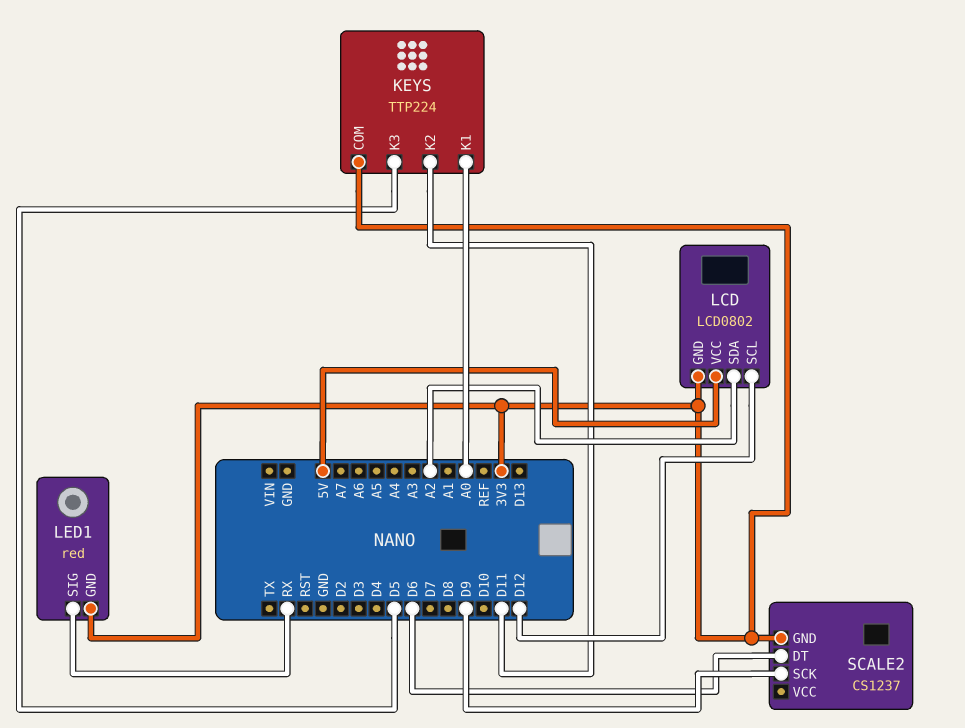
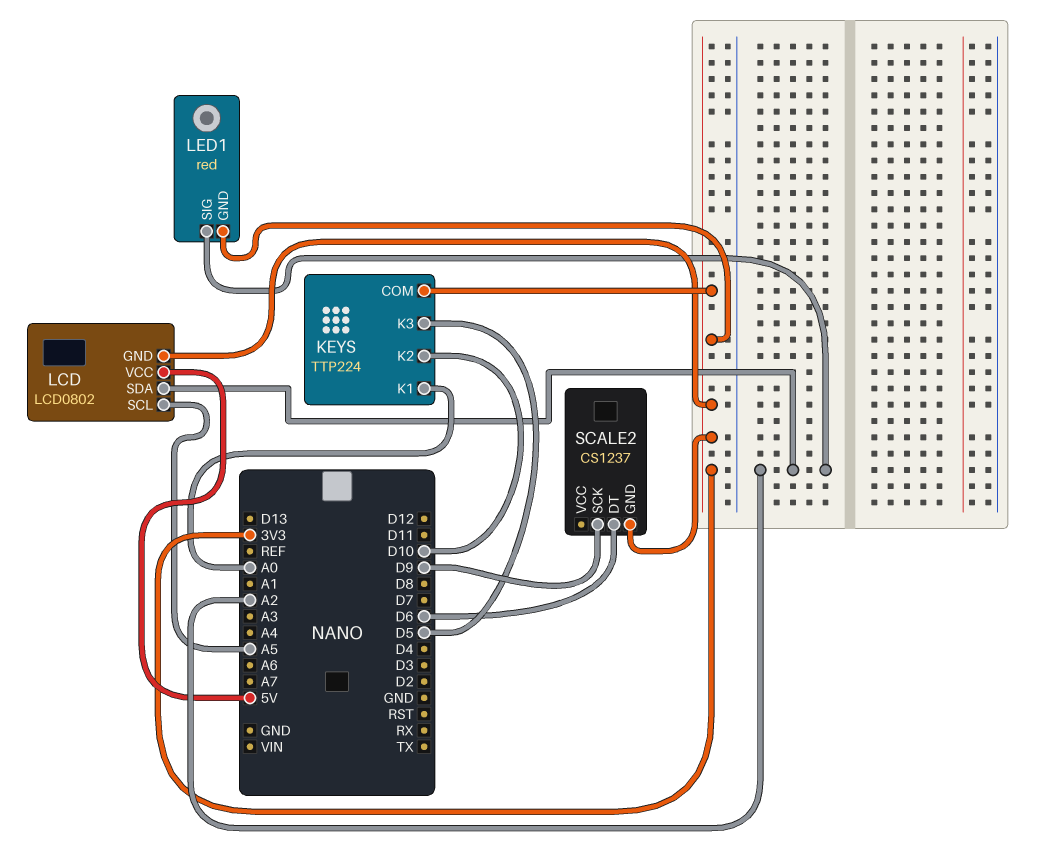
KEYS pin K2: D11 -> D10
LCD pin SCL: D12 -> A5
LED1 pin SIG: RX -> A2

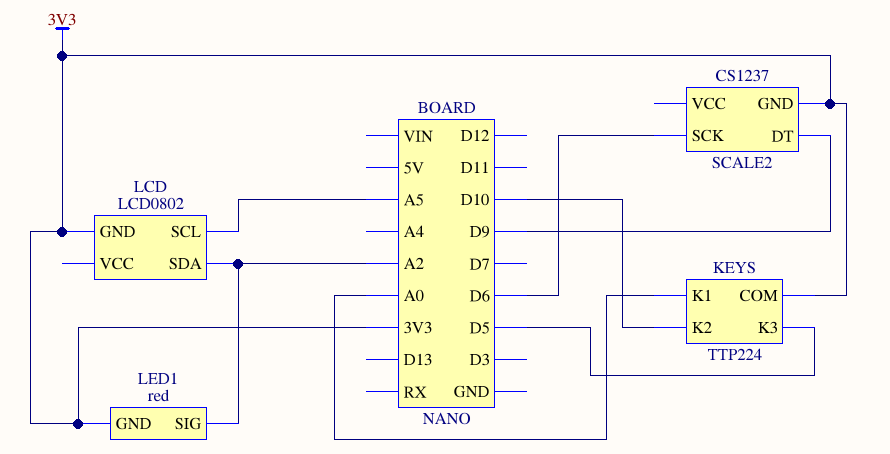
LCD pin VCC: 5V -> none
SCALE2 pin DT: D6 -> D9
SCALE2 pin SCK: D9 -> D6

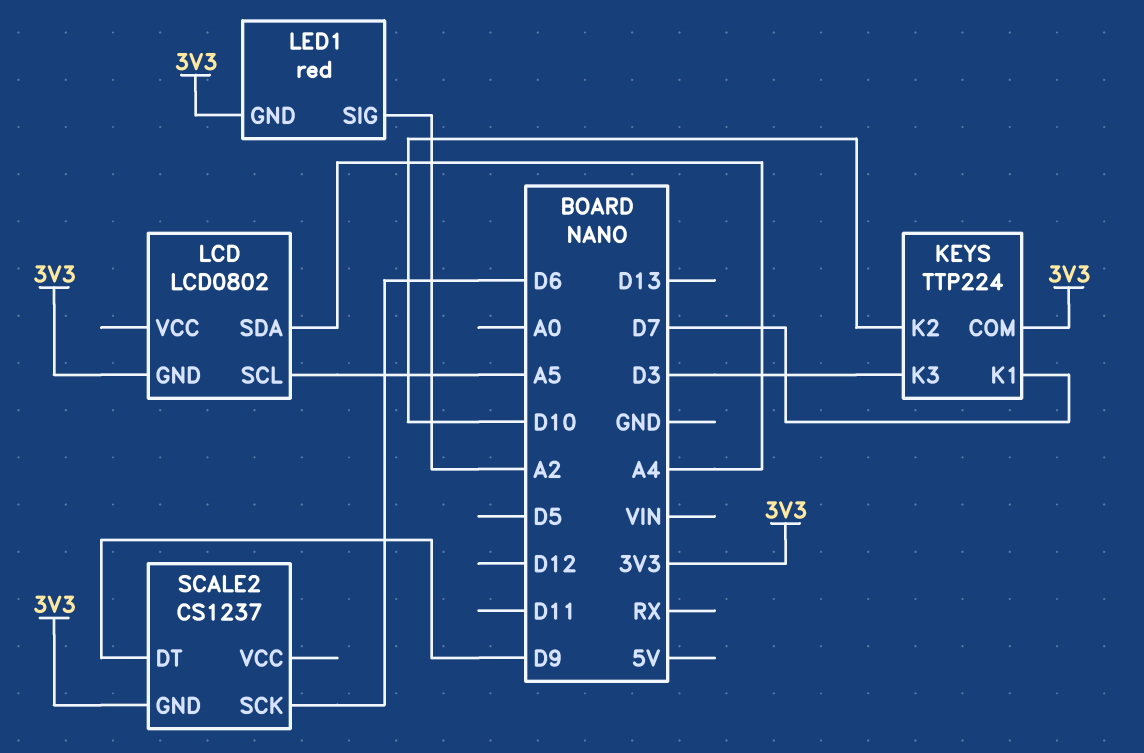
KEYS pin K1: A0 -> D7
KEYS pin K3: D5 -> D3
LCD pin SDA: A2 -> A4

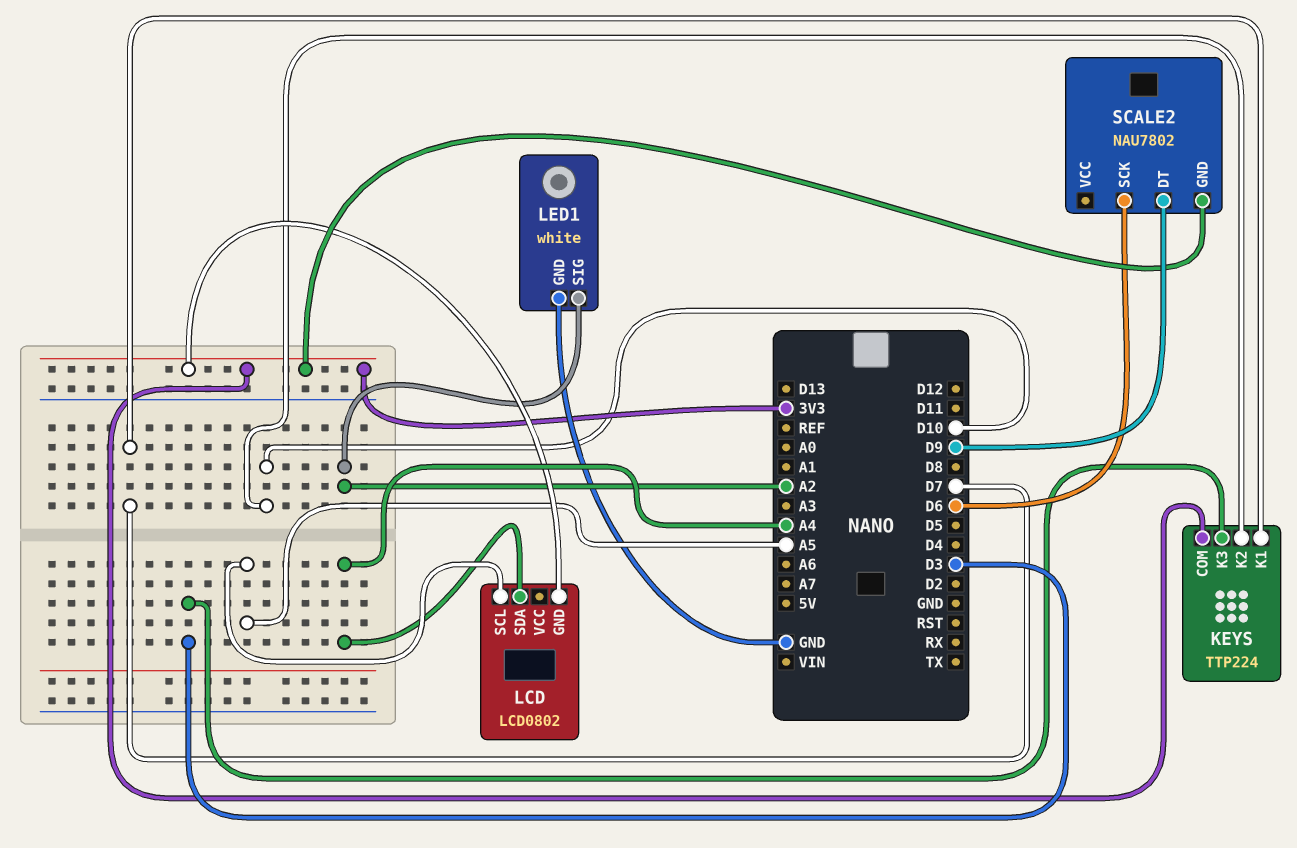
LED1: red -> white
LED1 pin GND: 3V3 -> GND
SCALE2: CS1237 -> NAU7802

